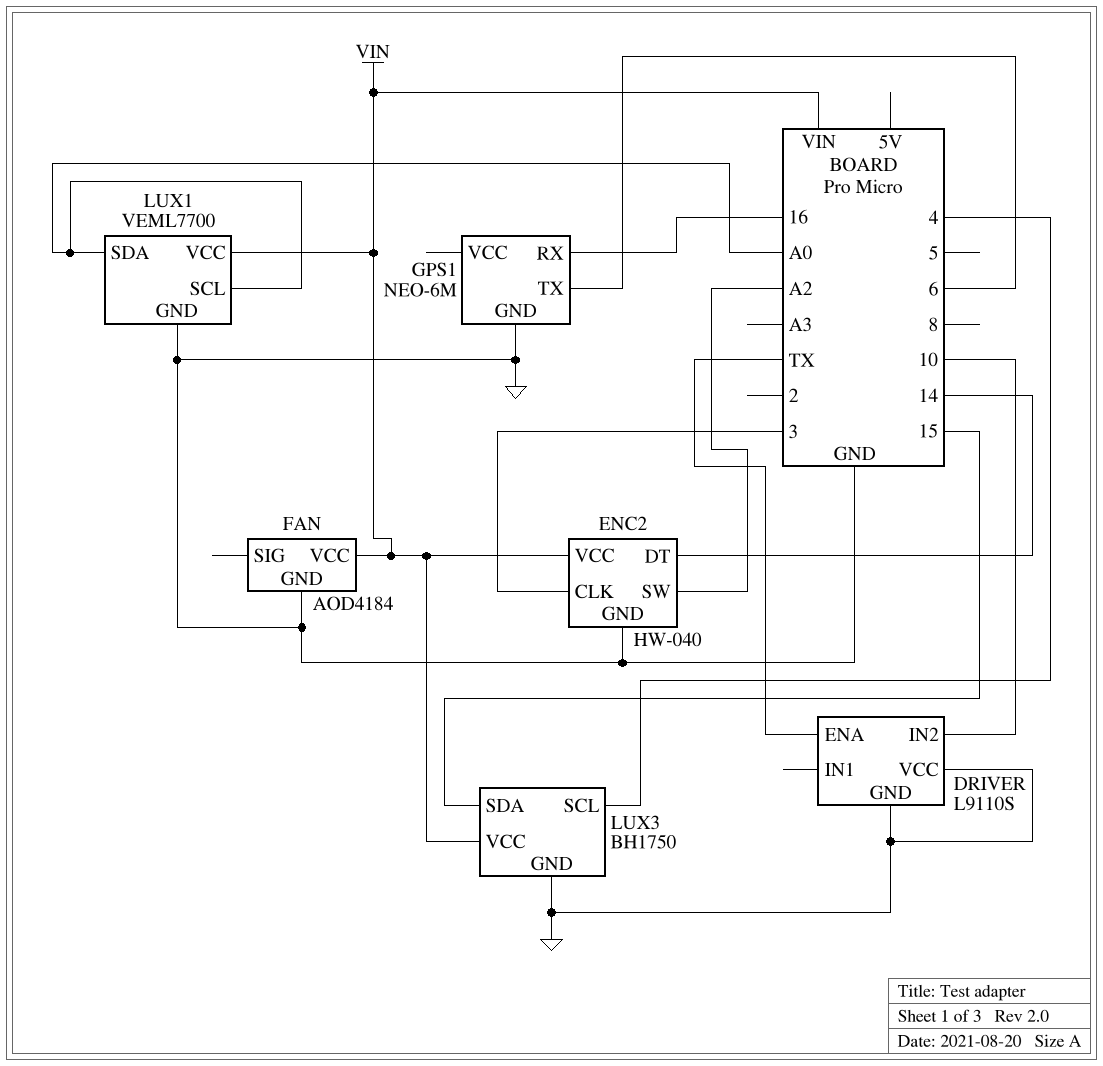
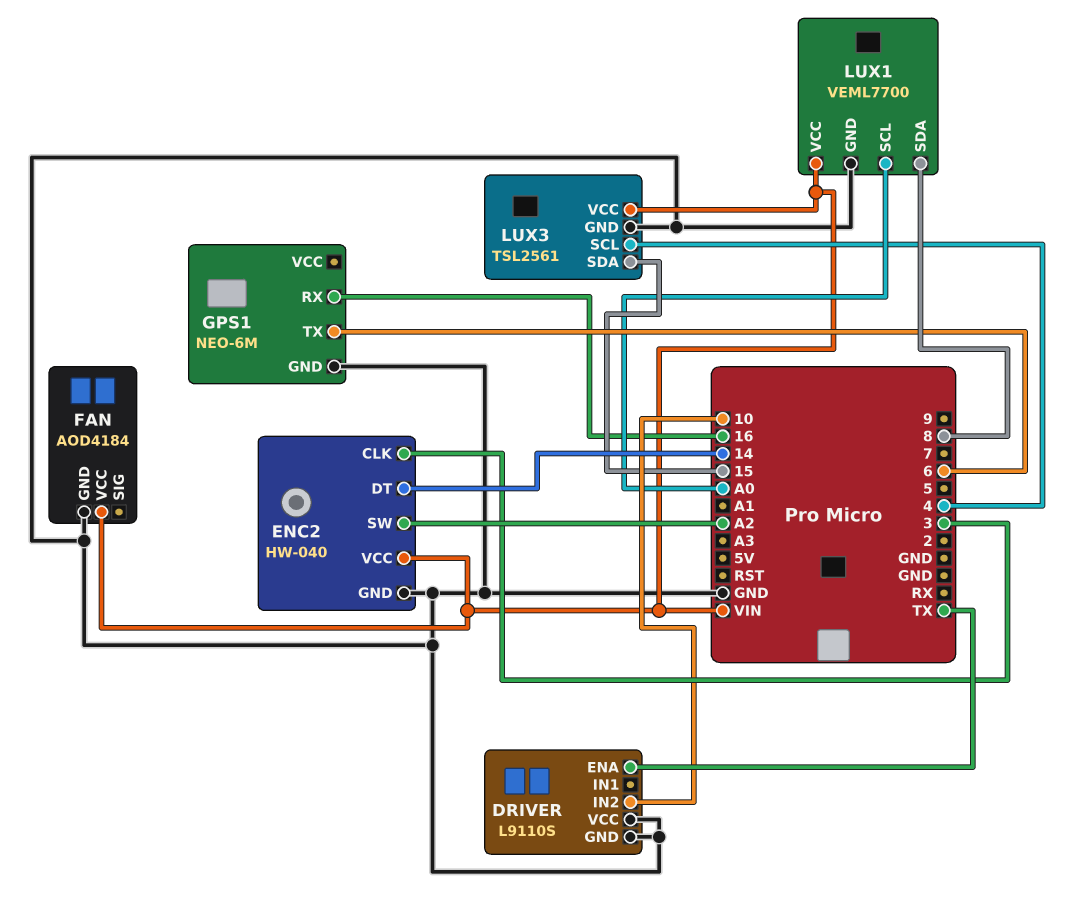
LUX1 pin SDA: A0 -> 8
LUX3: BH1750 -> TSL2561

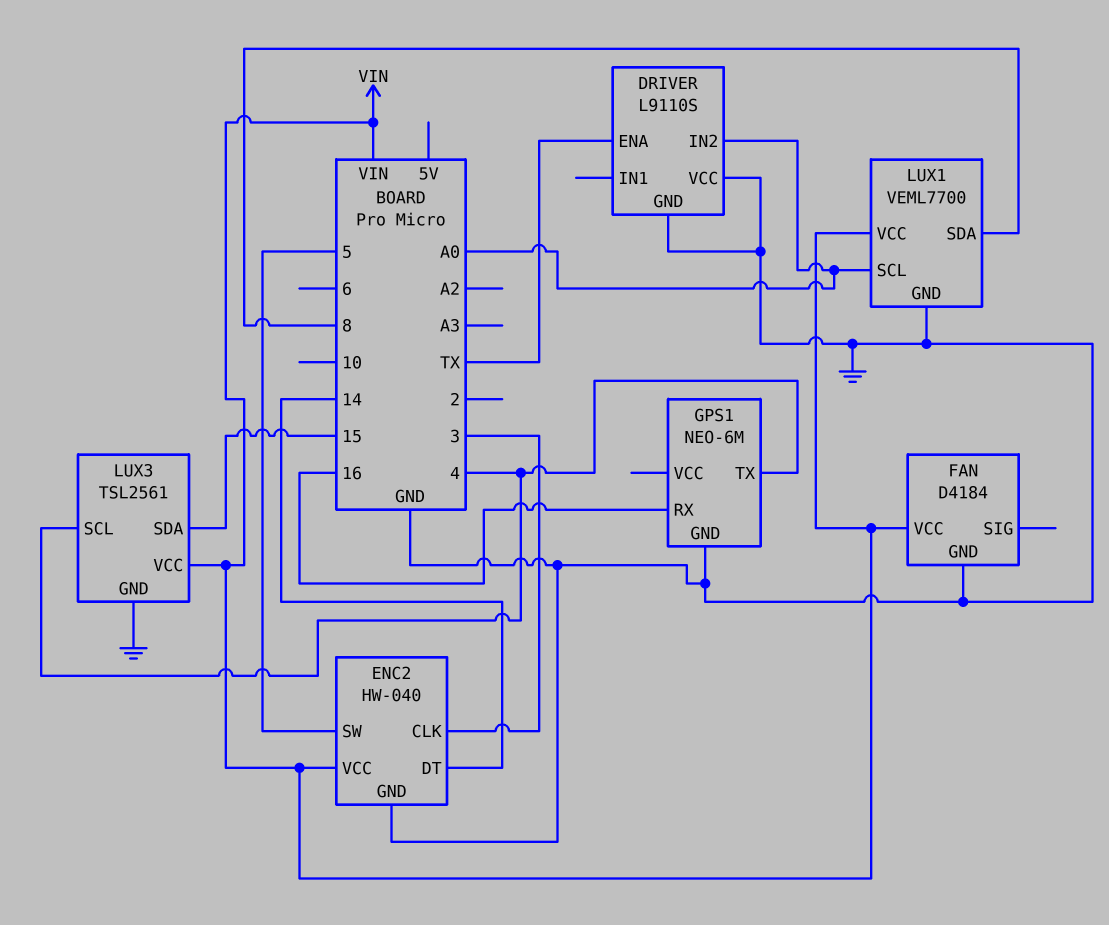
DRIVER pin IN2: 10 -> A0
ENC2 pin SW: A2 -> 5
FAN: AOD4184 -> D4184
GPS1 pin TX: 6 -> 4

